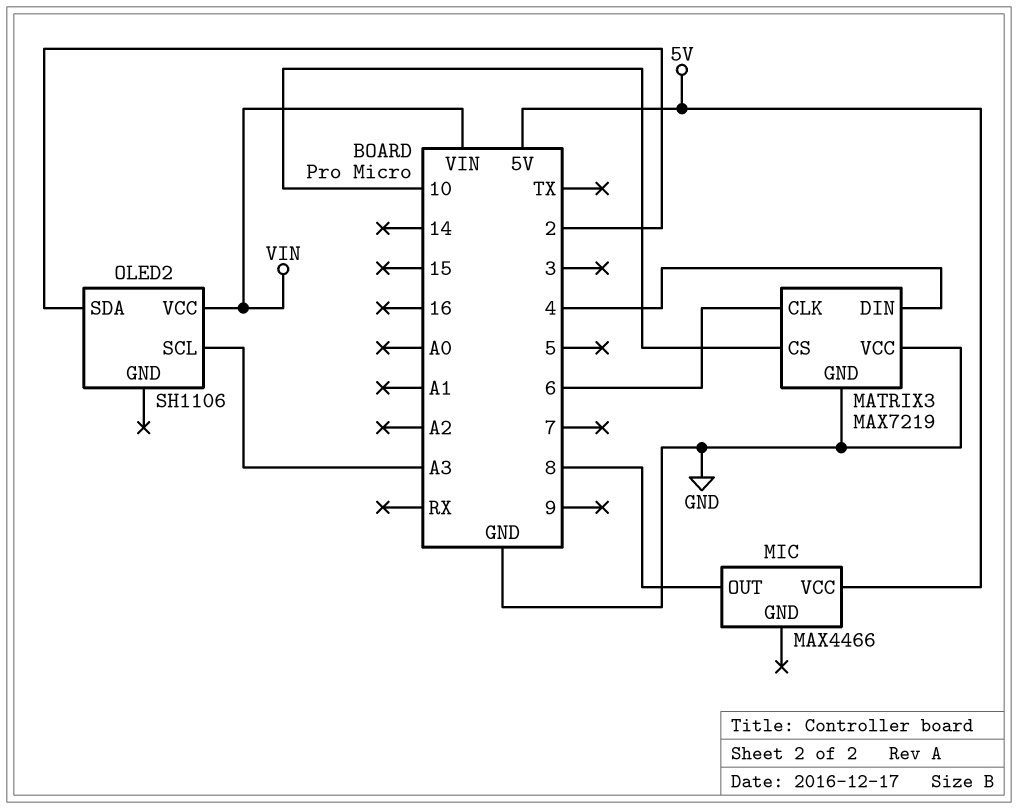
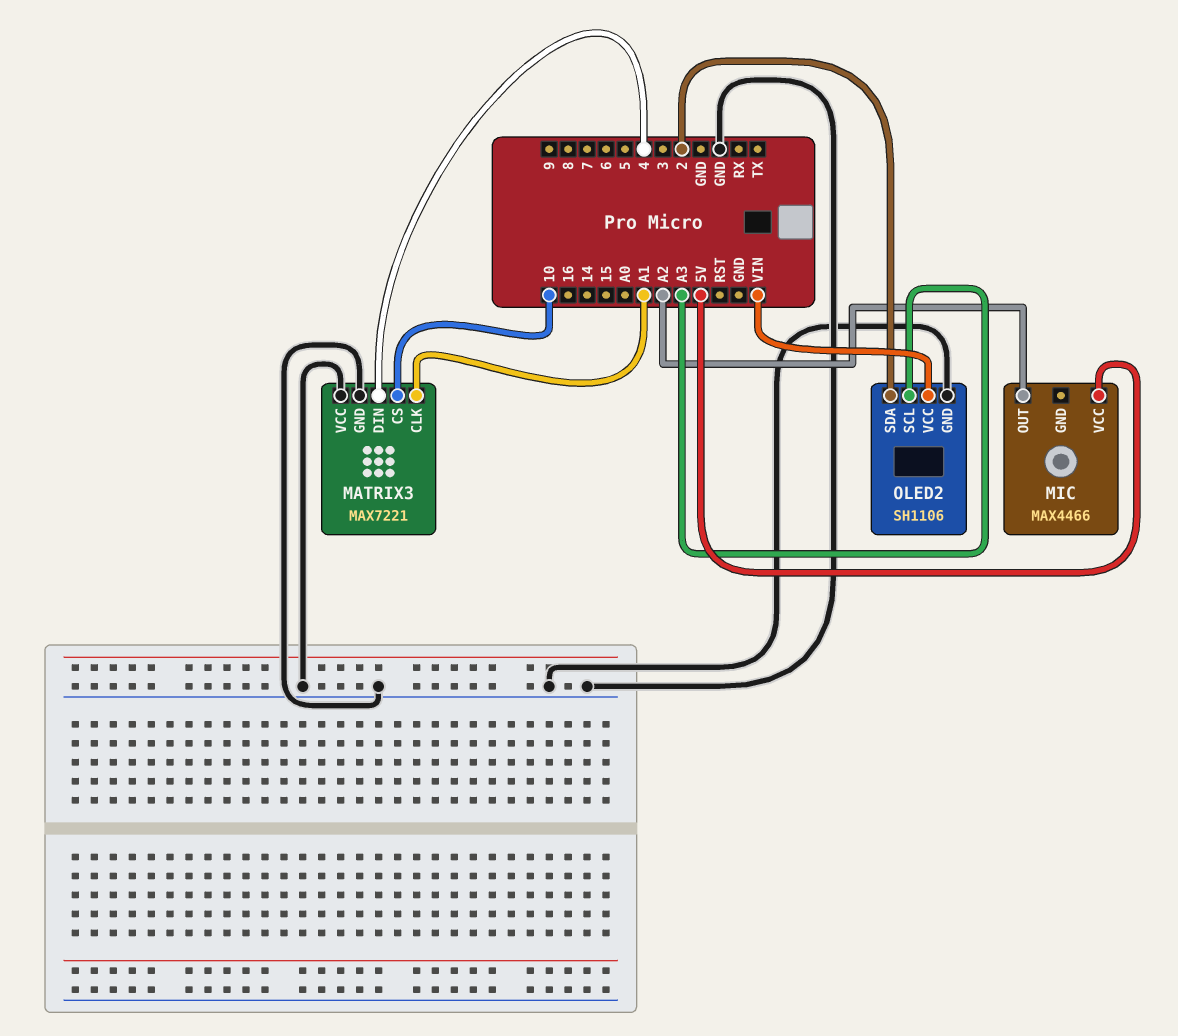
MATRIX3: MAX7219 -> MAX7221
MATRIX3 pin CLK: 6 -> A1
MIC pin OUT: 8 -> A2
OLED2 pin GND: none -> GND

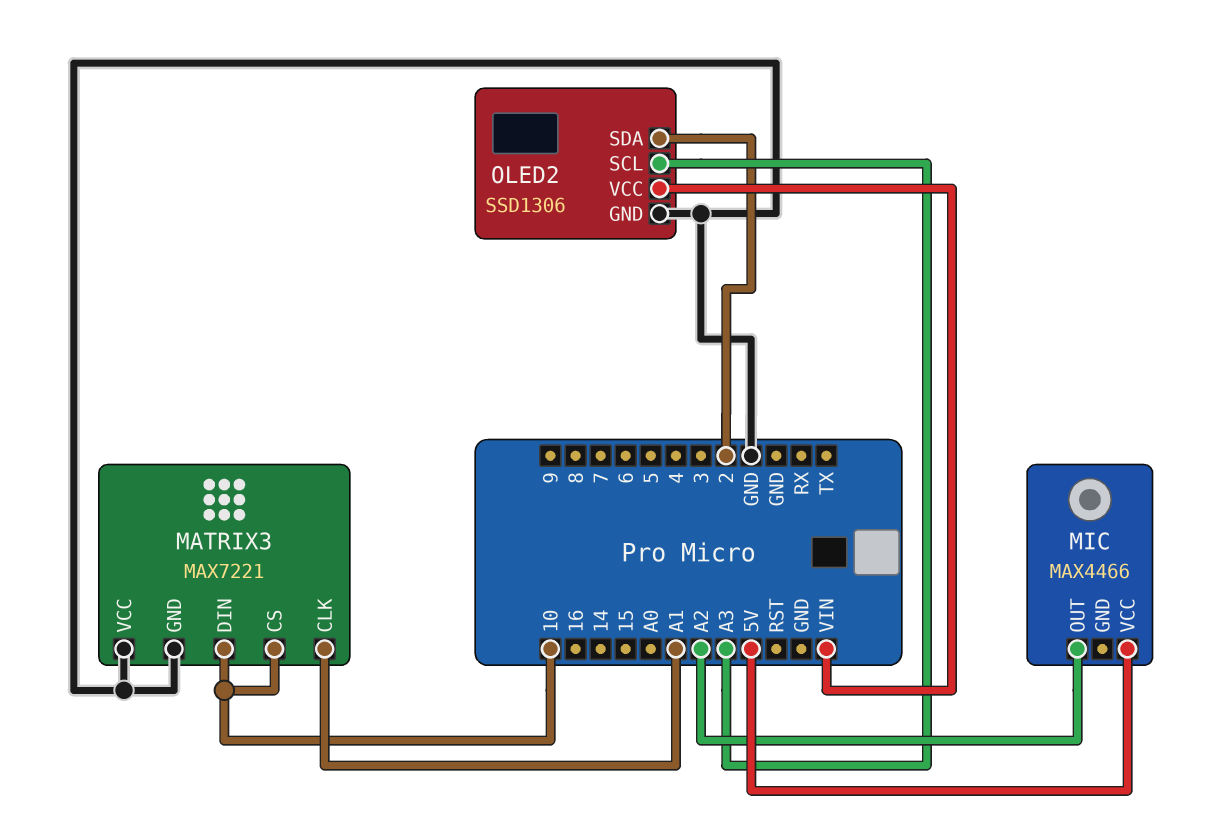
MATRIX3 pin DIN: 4 -> 10
OLED2: SH1106 -> SSD1306

